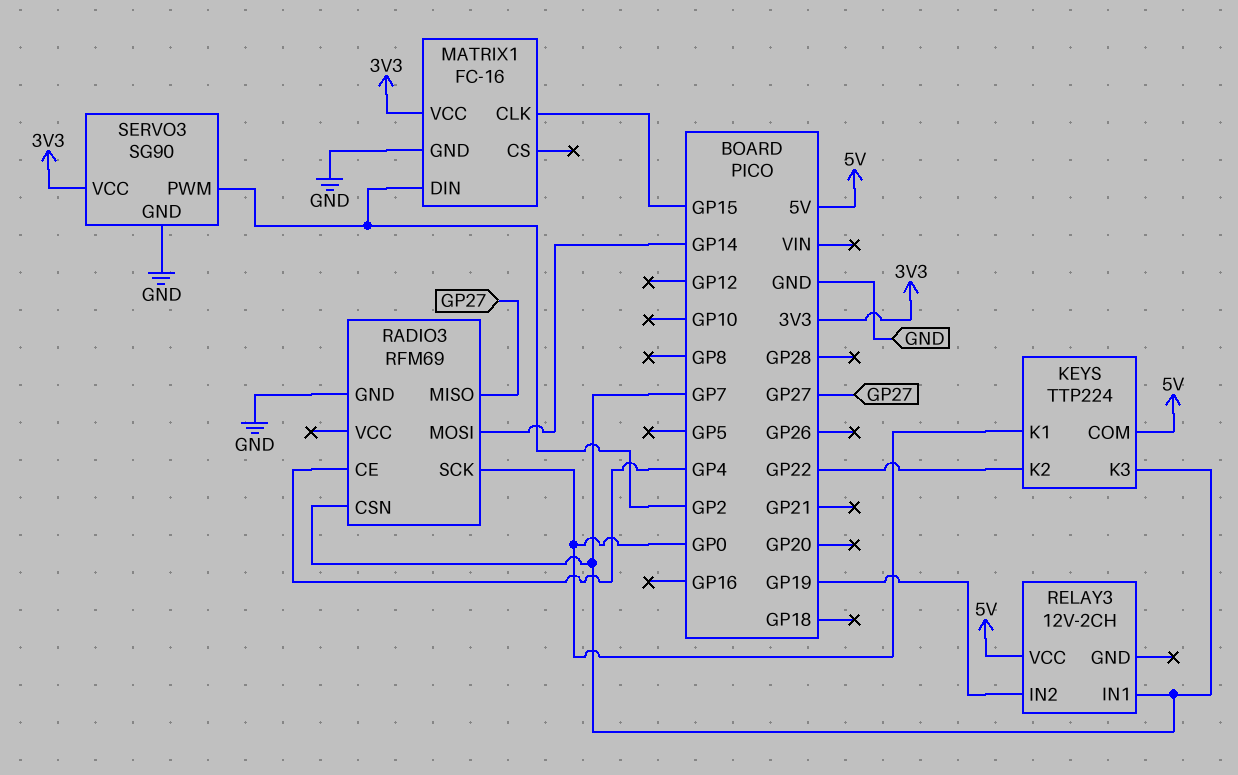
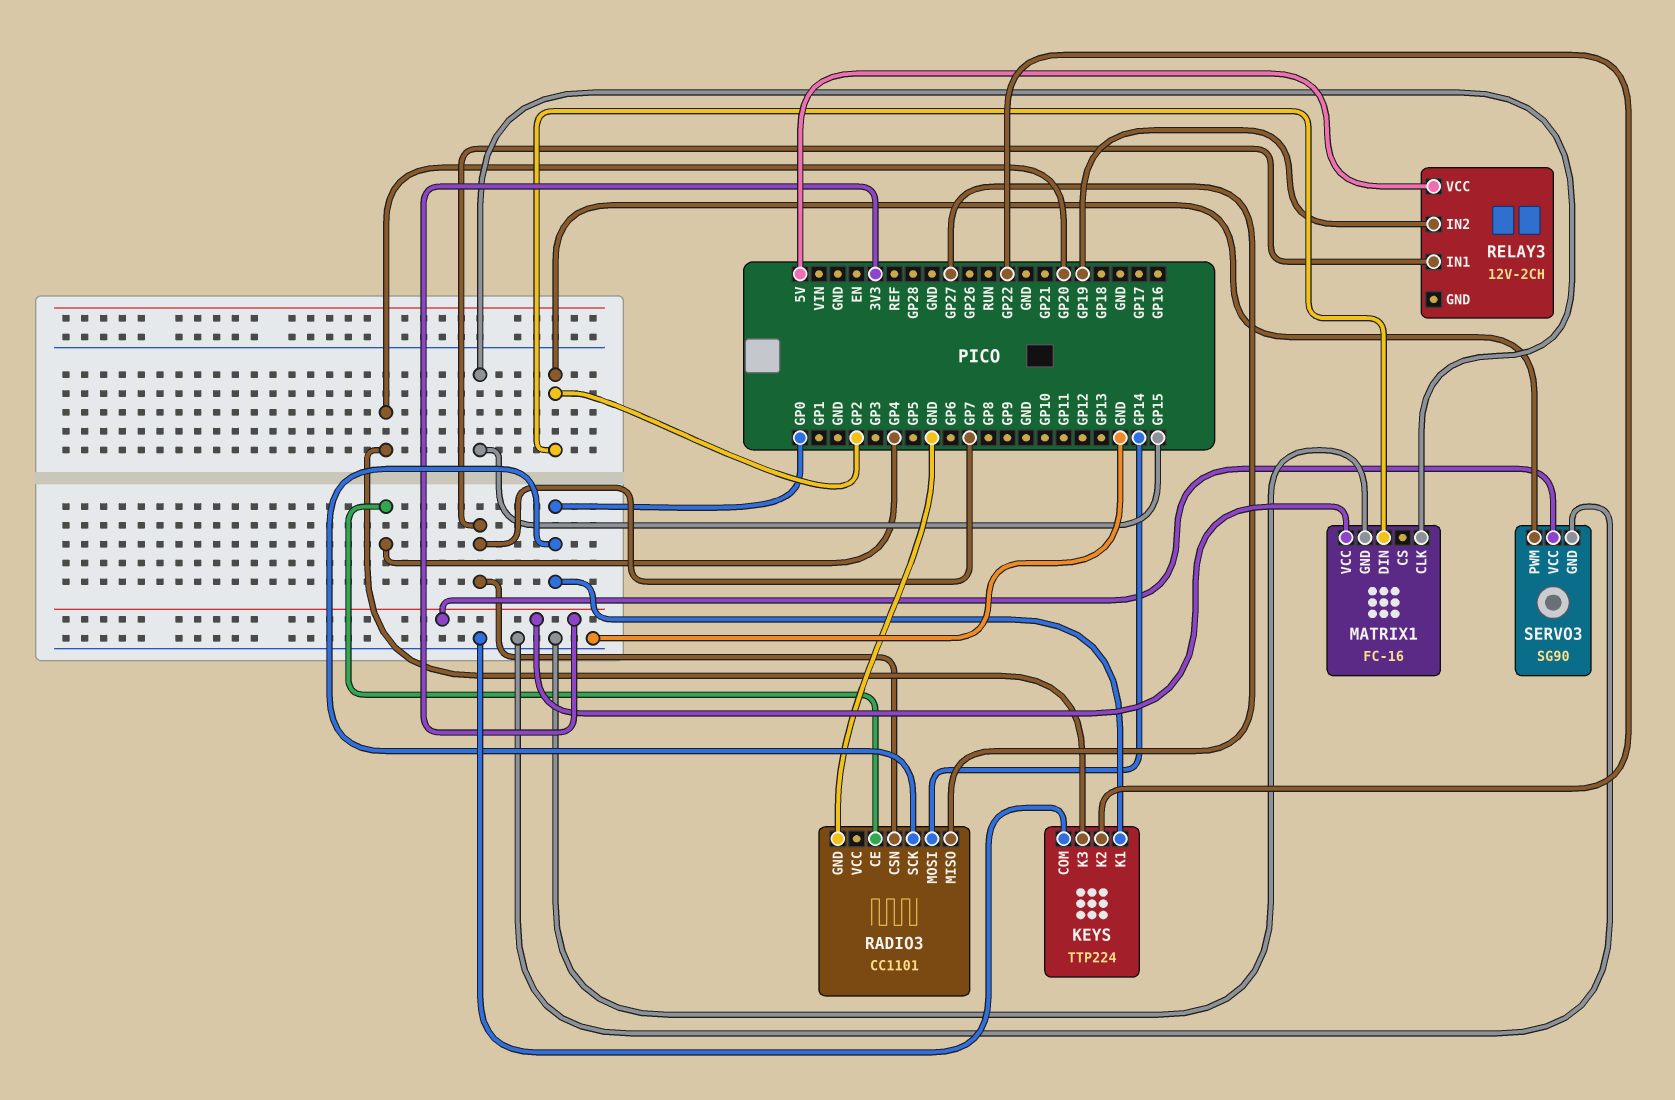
KEYS pin COM: 5V -> GND
KEYS pin K3: GP7 -> GP20
RADIO3: RFM69 -> CC1101

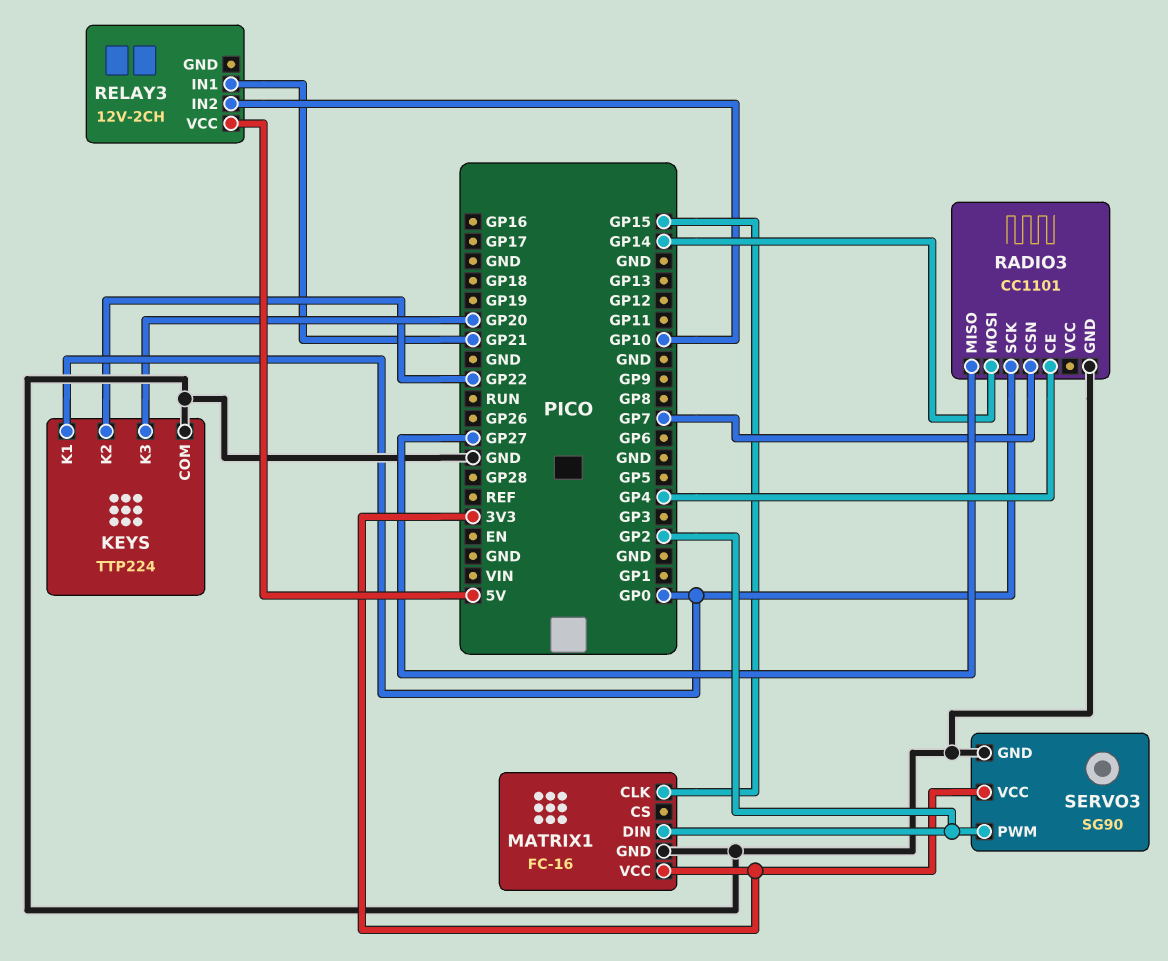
RELAY3 pin IN1: GP7 -> GP21
RELAY3 pin IN2: GP19 -> GP10

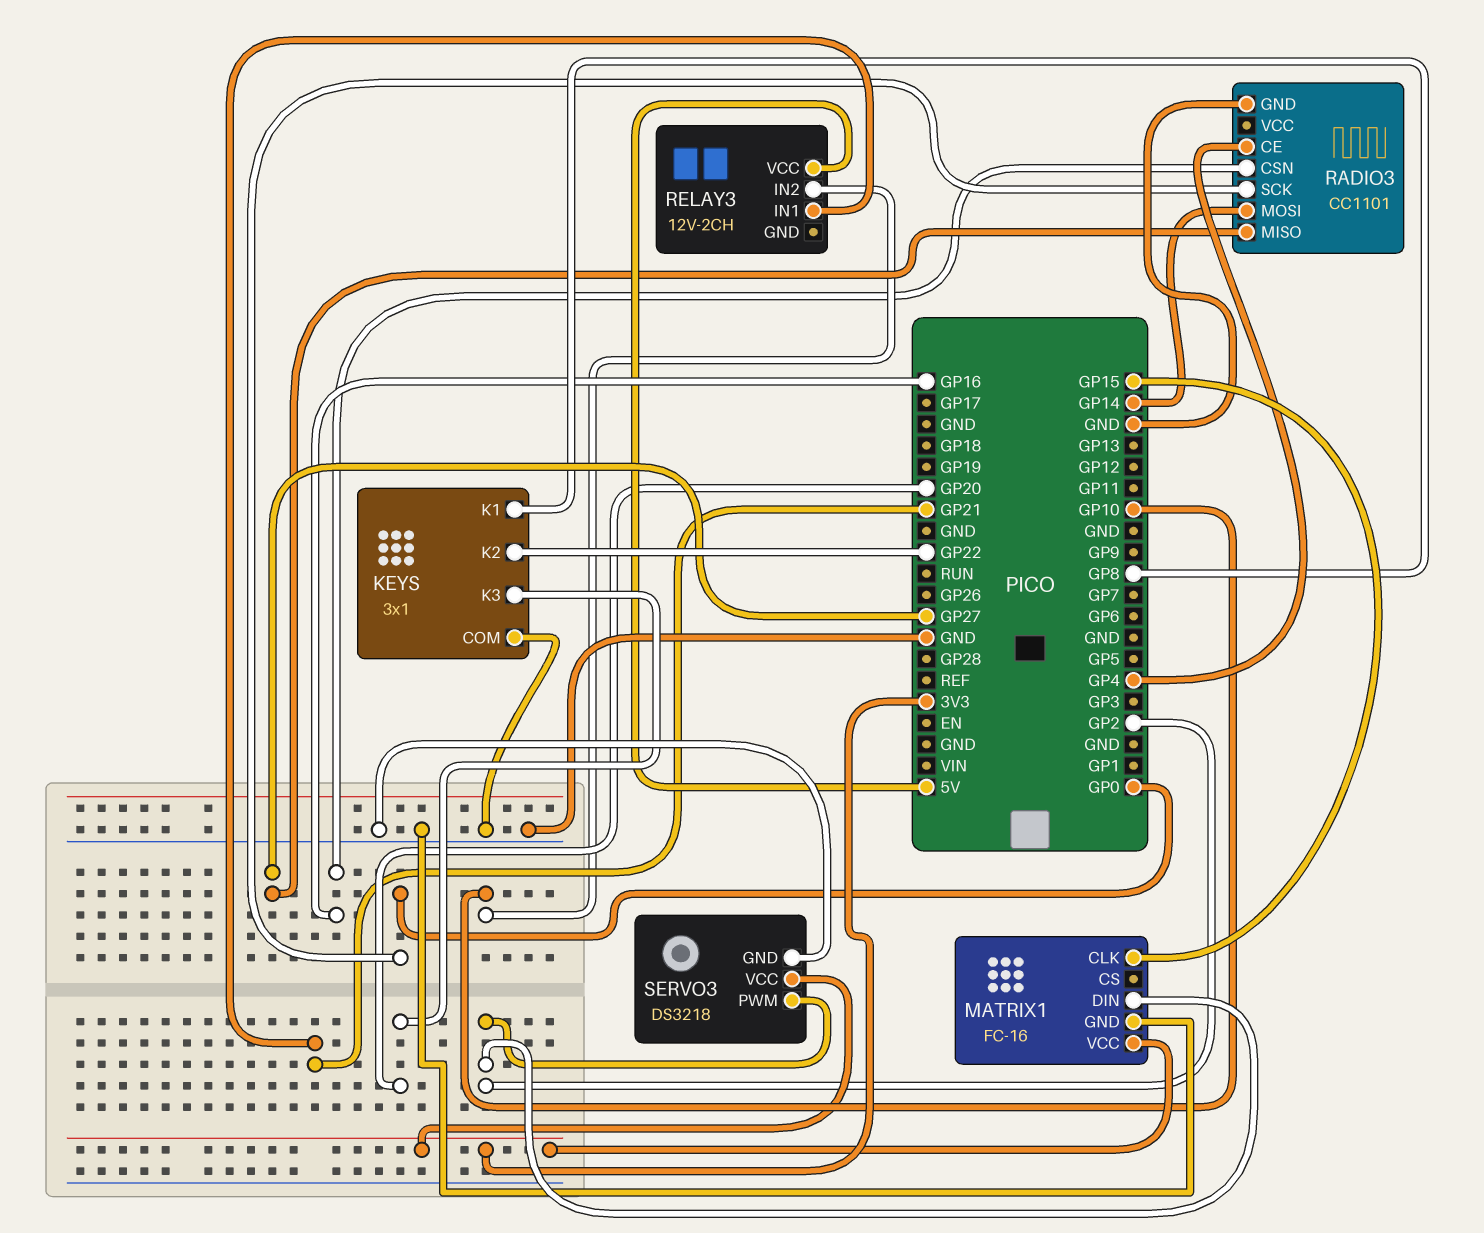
KEYS: TTP224 -> 3x1
KEYS pin K1: GP0 -> GP8
RADIO3 pin CSN: GP7 -> GP16
SERVO3: SG90 -> DS3218

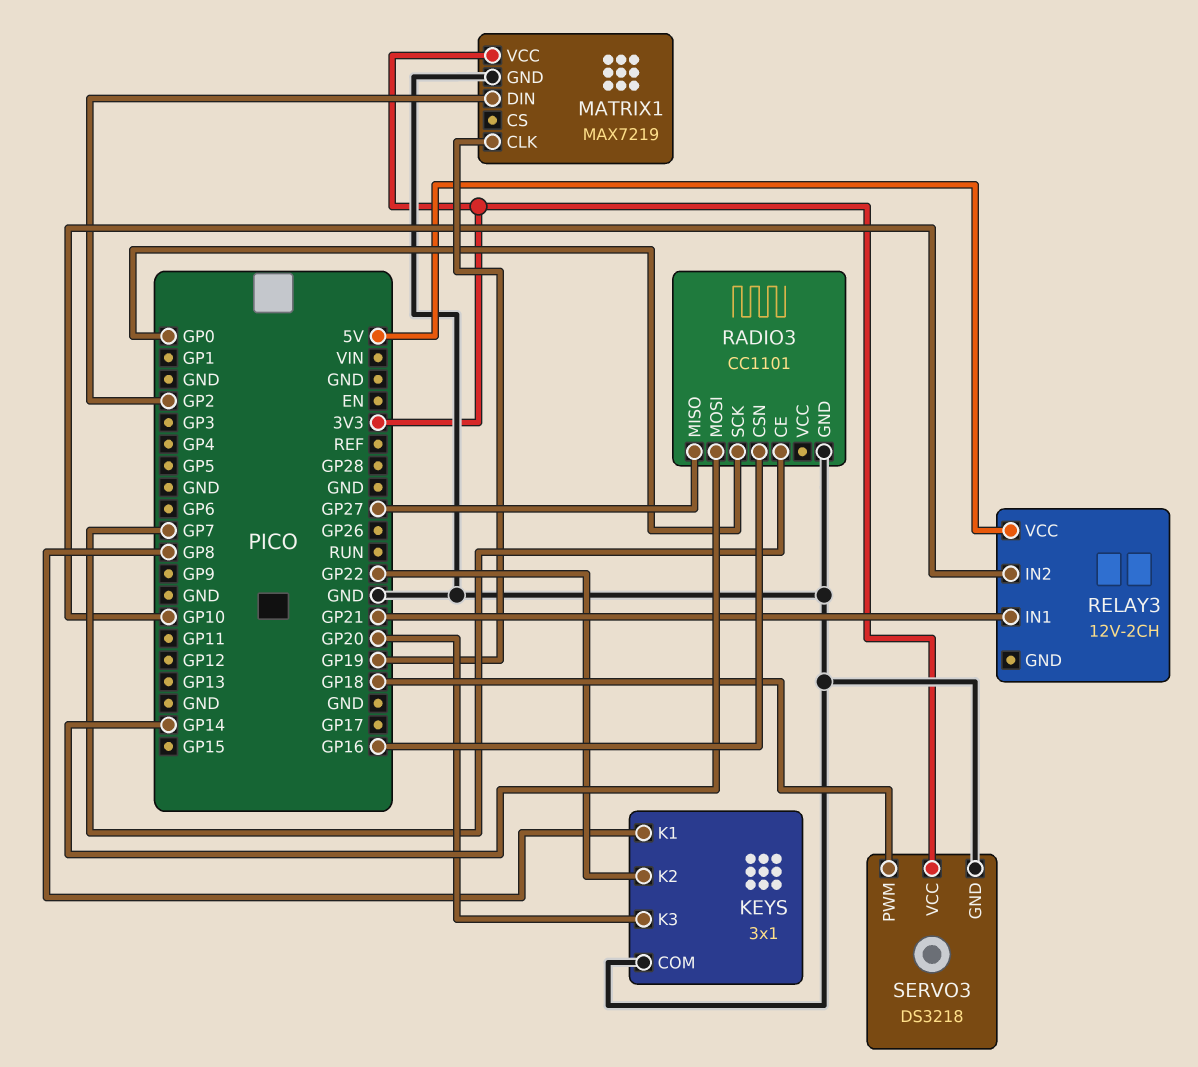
MATRIX1: FC-16 -> MAX7219
MATRIX1 pin CLK: GP15 -> GP19
RADIO3 pin CE: GP4 -> GP7
SERVO3 pin PWM: GP2 -> GP18

